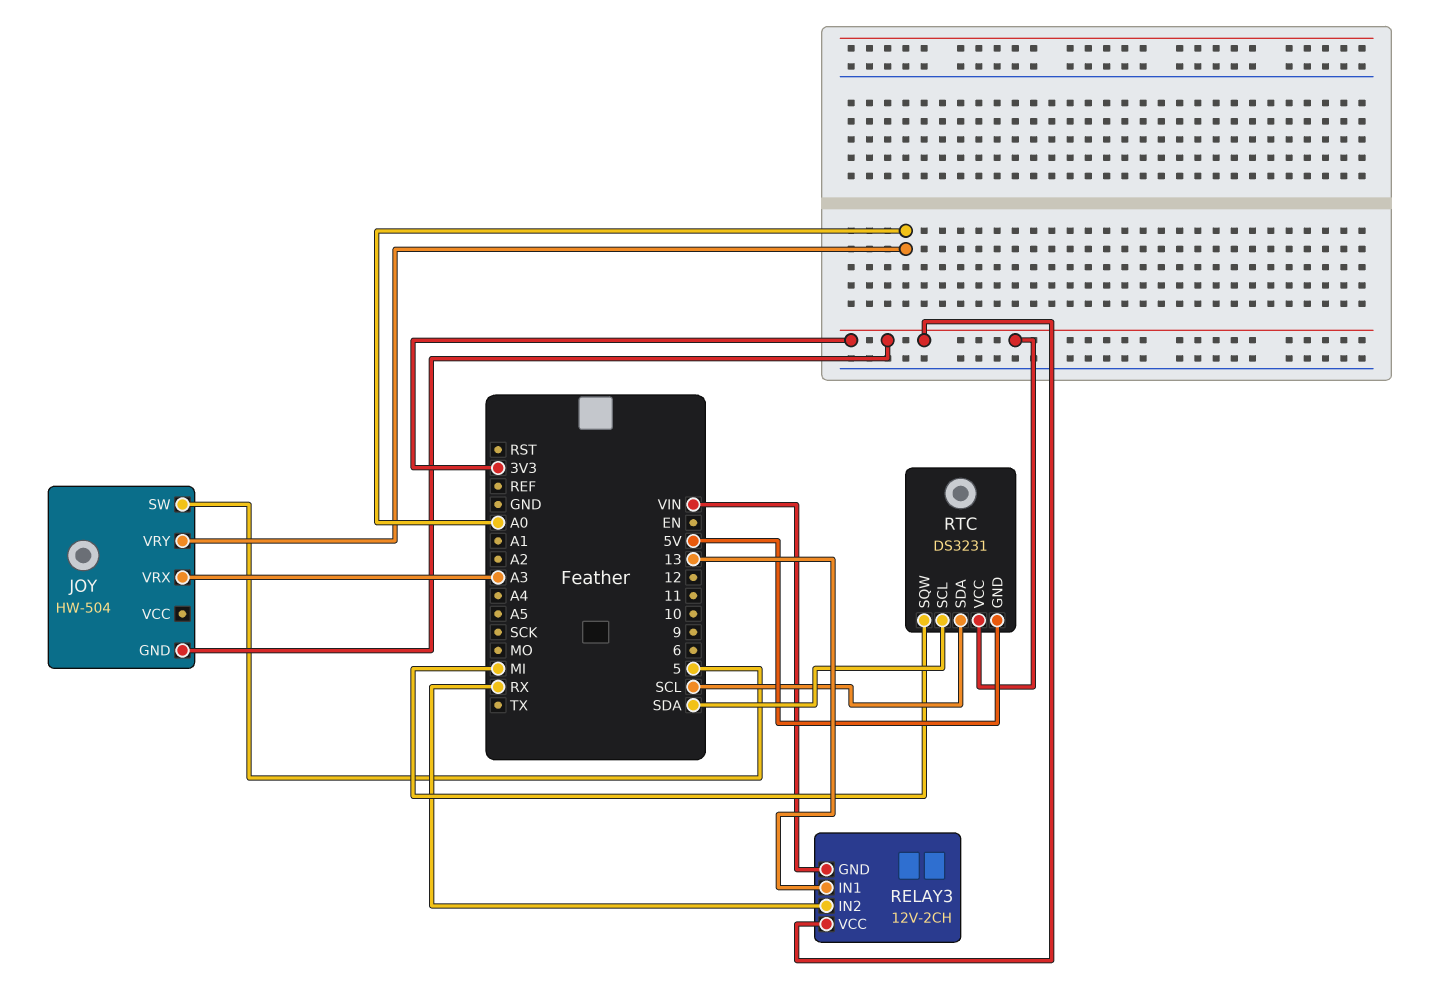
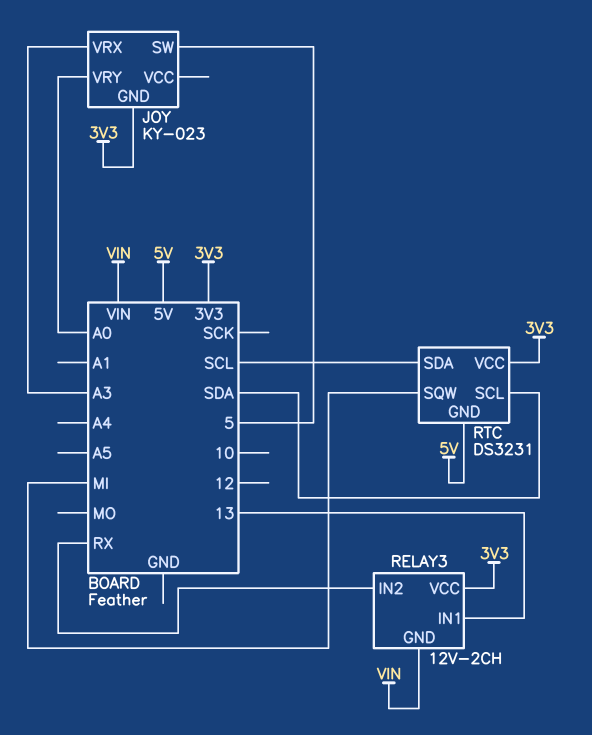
JOY: HW-504 -> KY-023

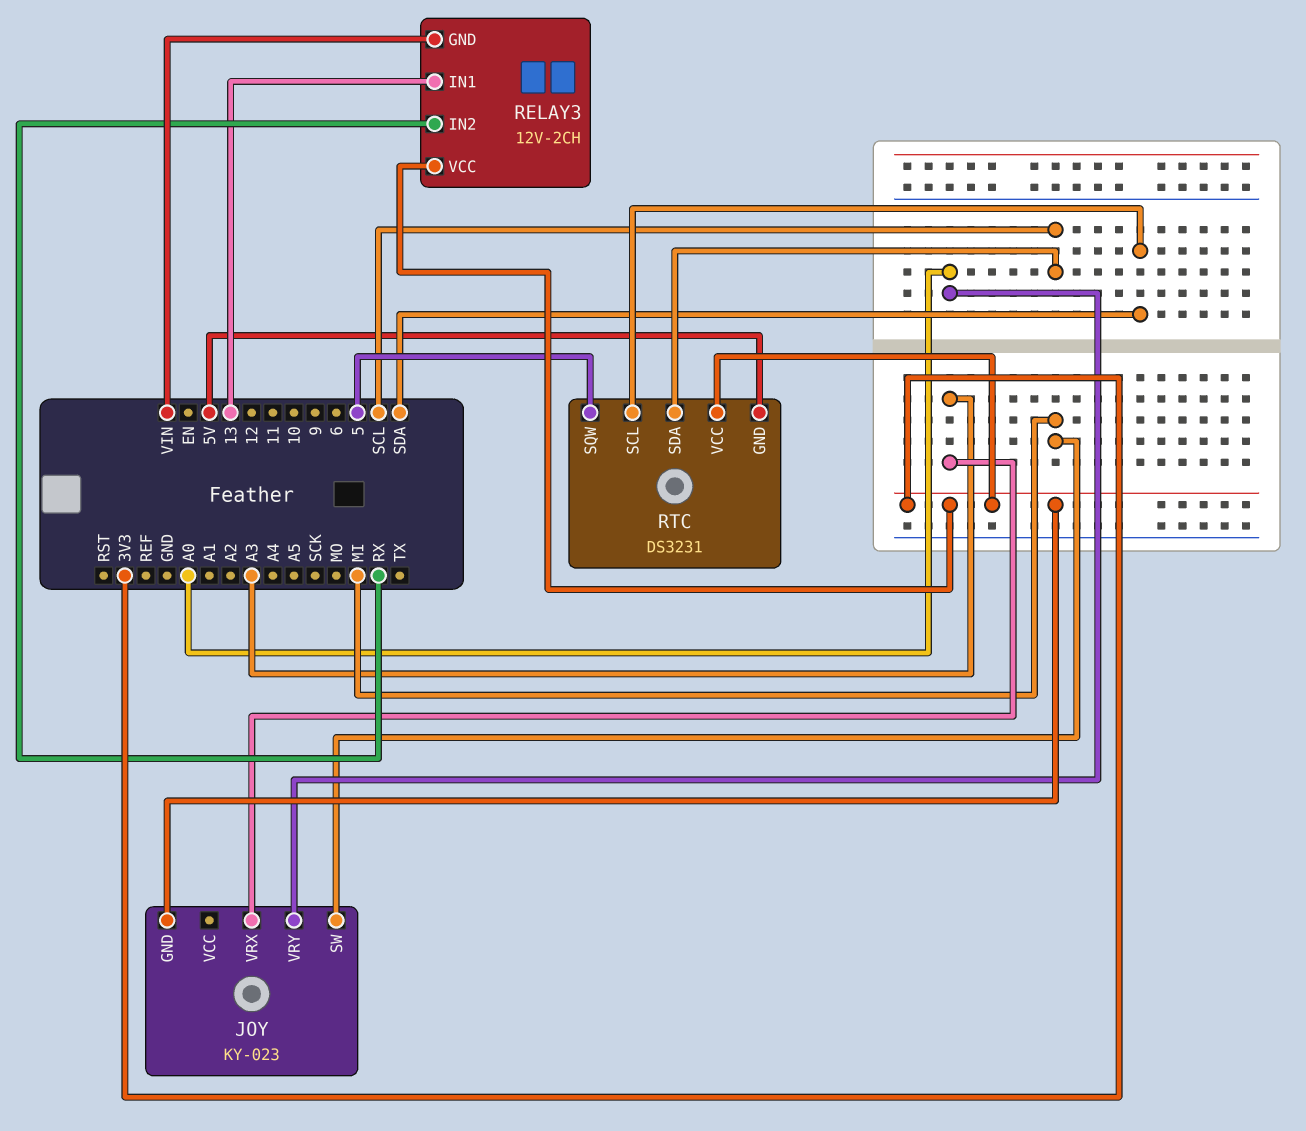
JOY pin SW: 5 -> MI
RTC pin SQW: MI -> 5

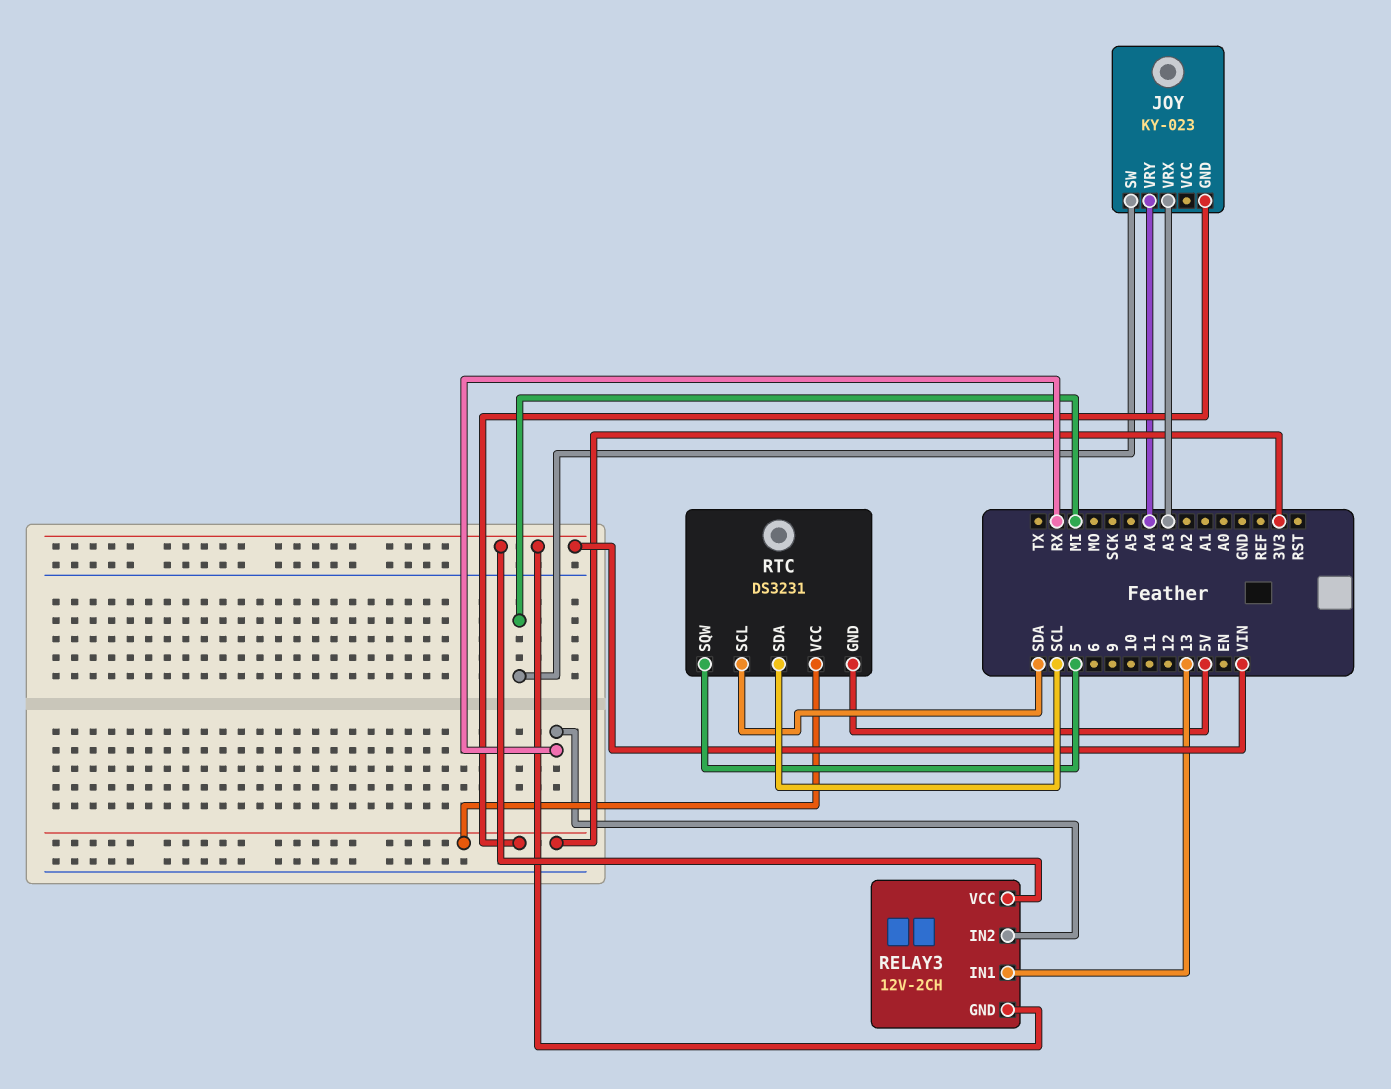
JOY pin VRY: A0 -> A4
RELAY3 pin VCC: 3V3 -> VIN

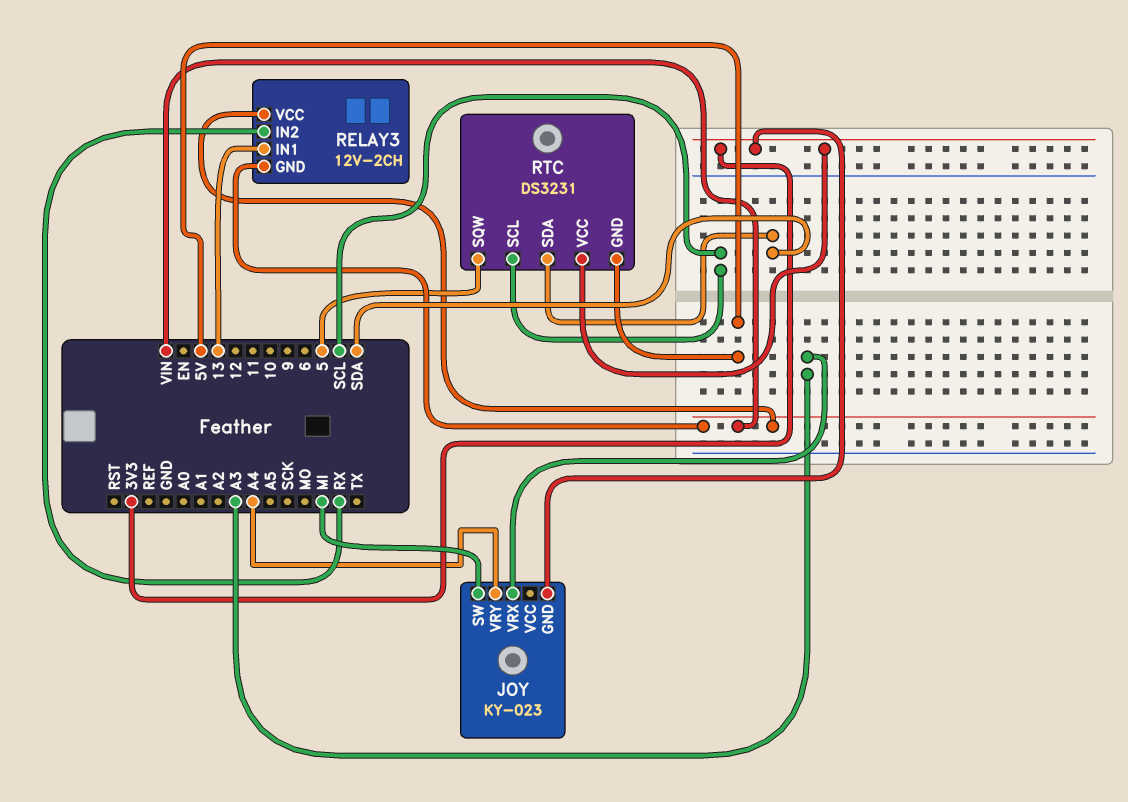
RTC pin SCL: SDA -> SCL
RTC pin SDA: SCL -> SDA

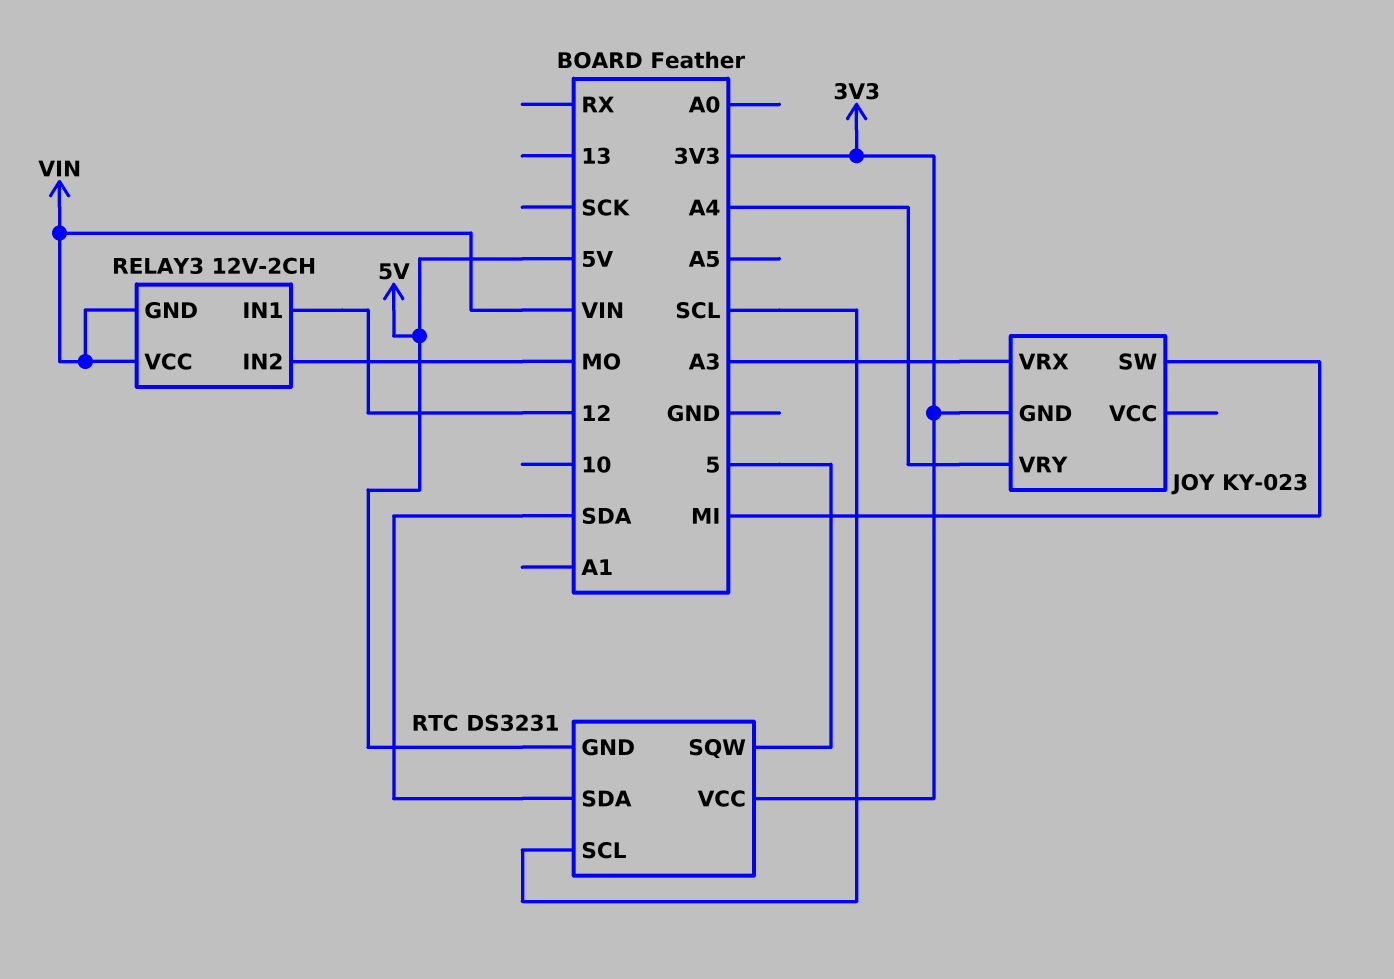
RELAY3 pin IN1: 13 -> 12
RELAY3 pin IN2: RX -> MO

